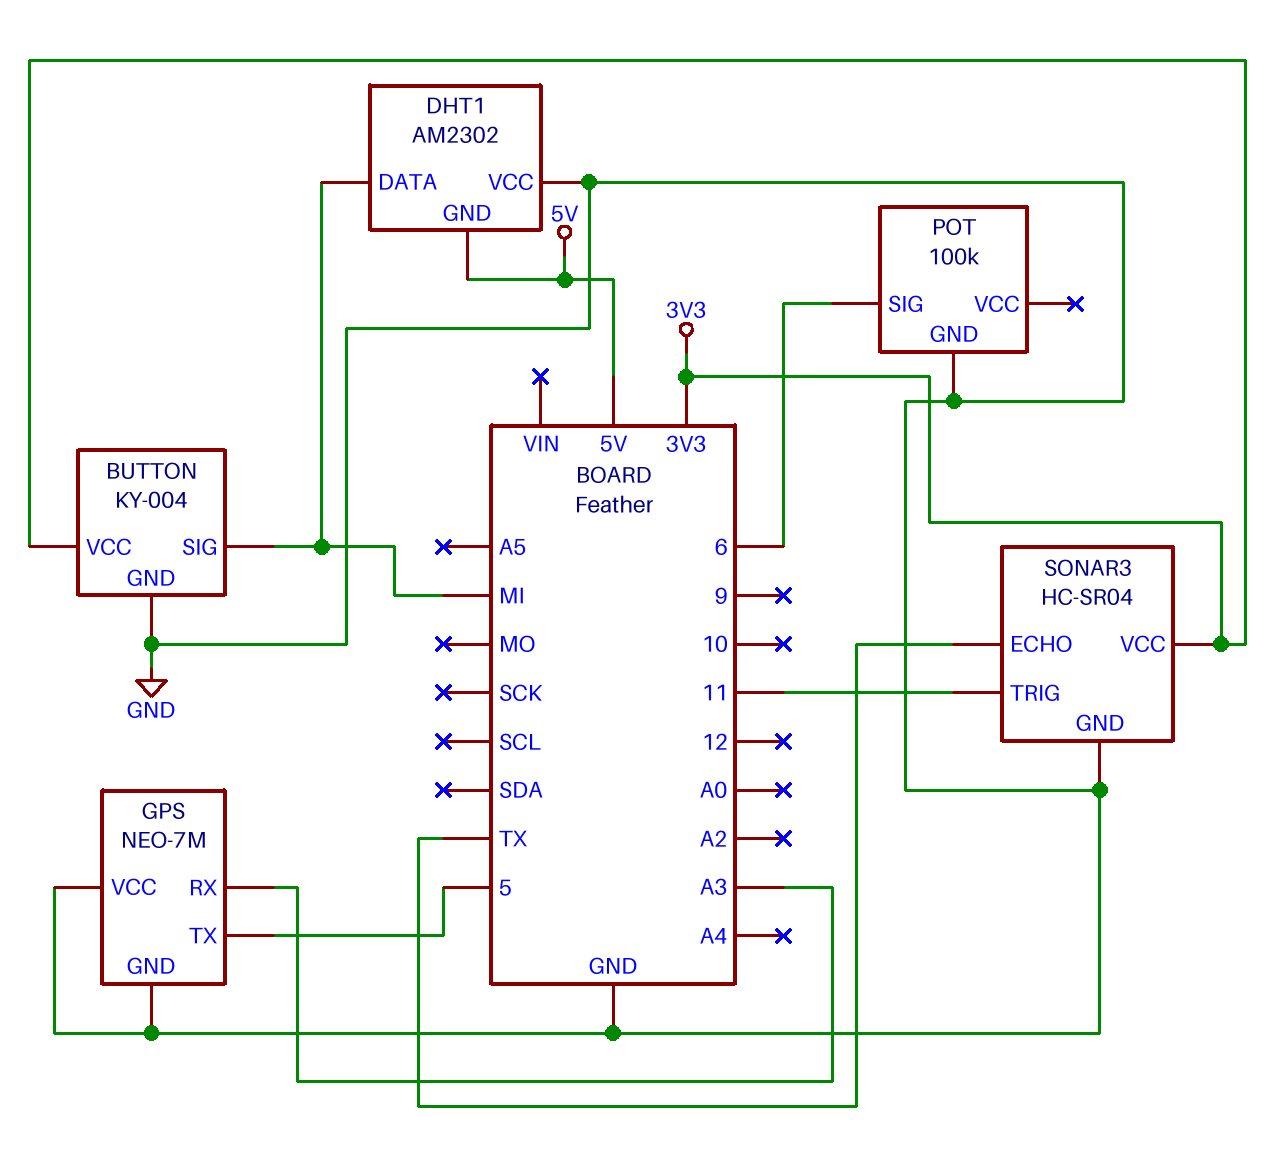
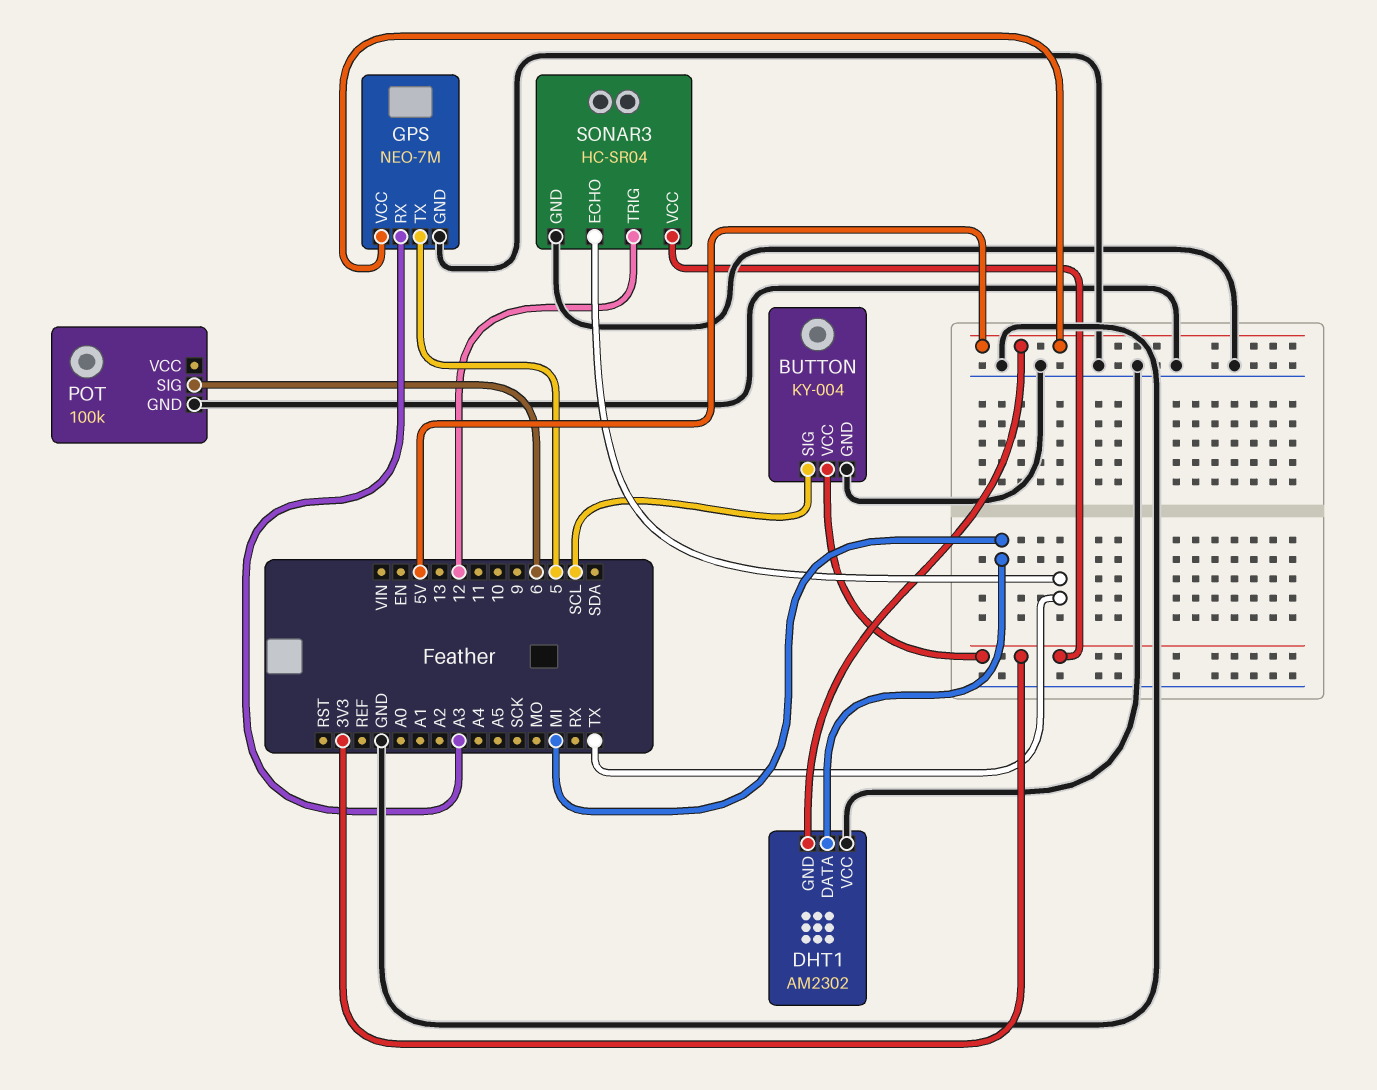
BUTTON pin SIG: MI -> SCL
GPS pin VCC: GND -> 5V
SONAR3 pin TRIG: 11 -> 12

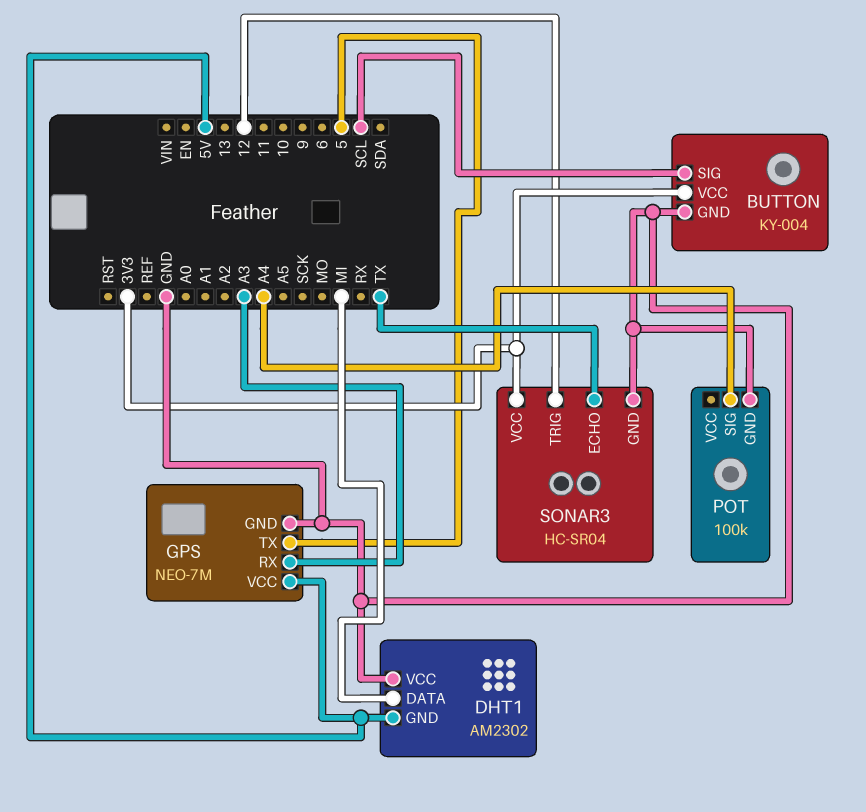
POT pin SIG: 6 -> A4

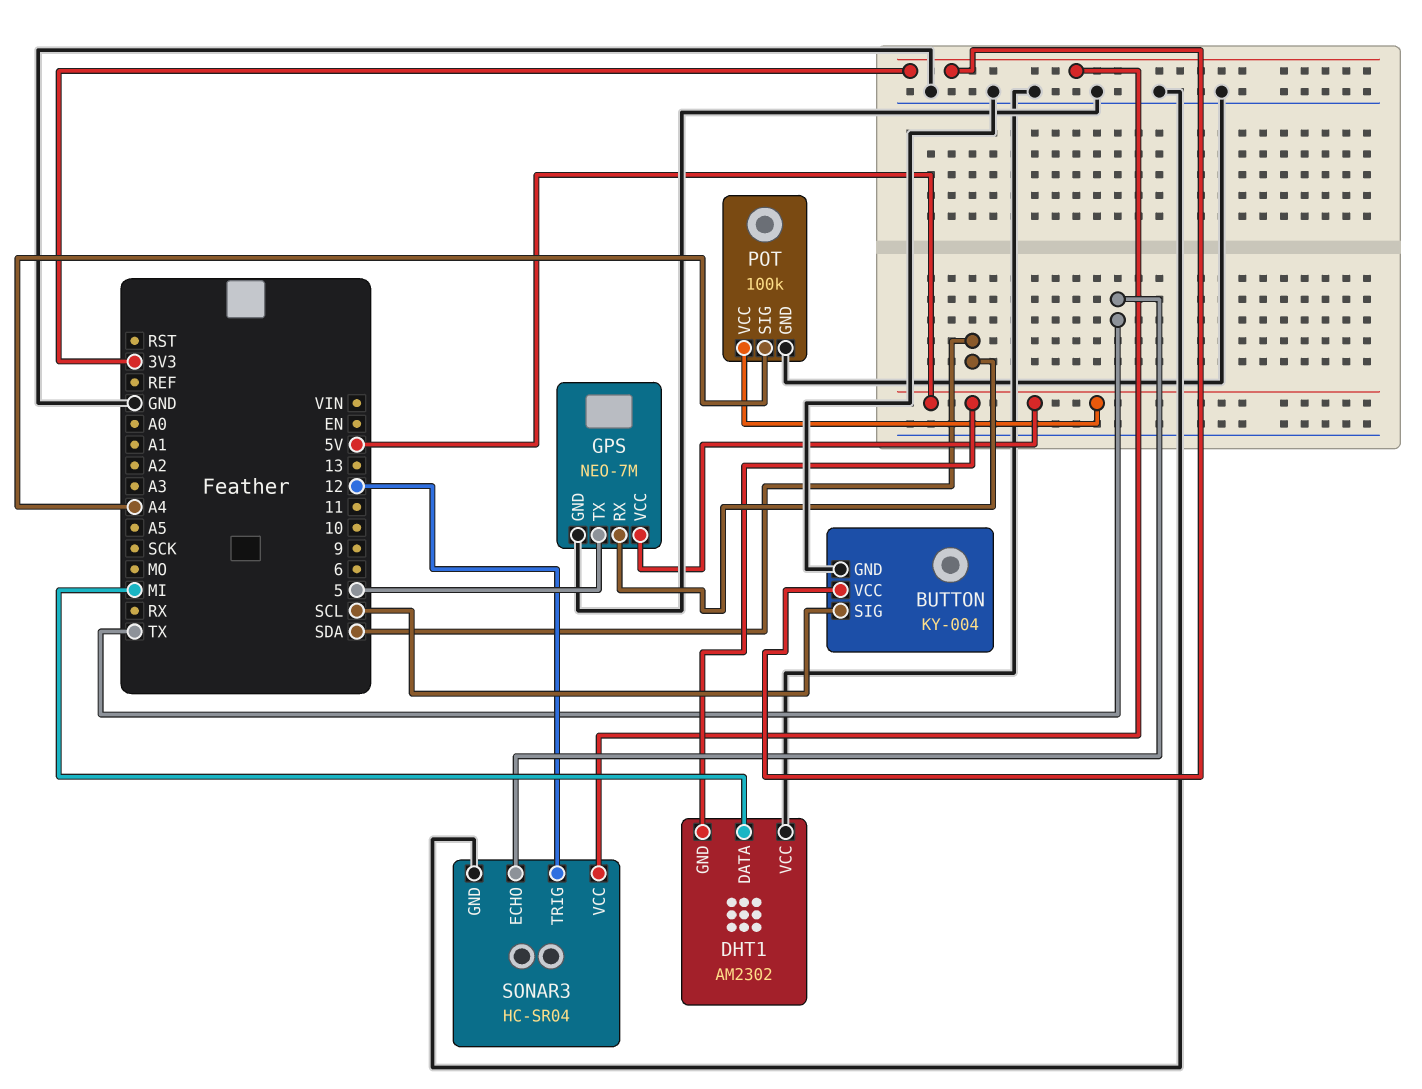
GPS pin RX: A3 -> SDA
POT pin VCC: none -> 5V

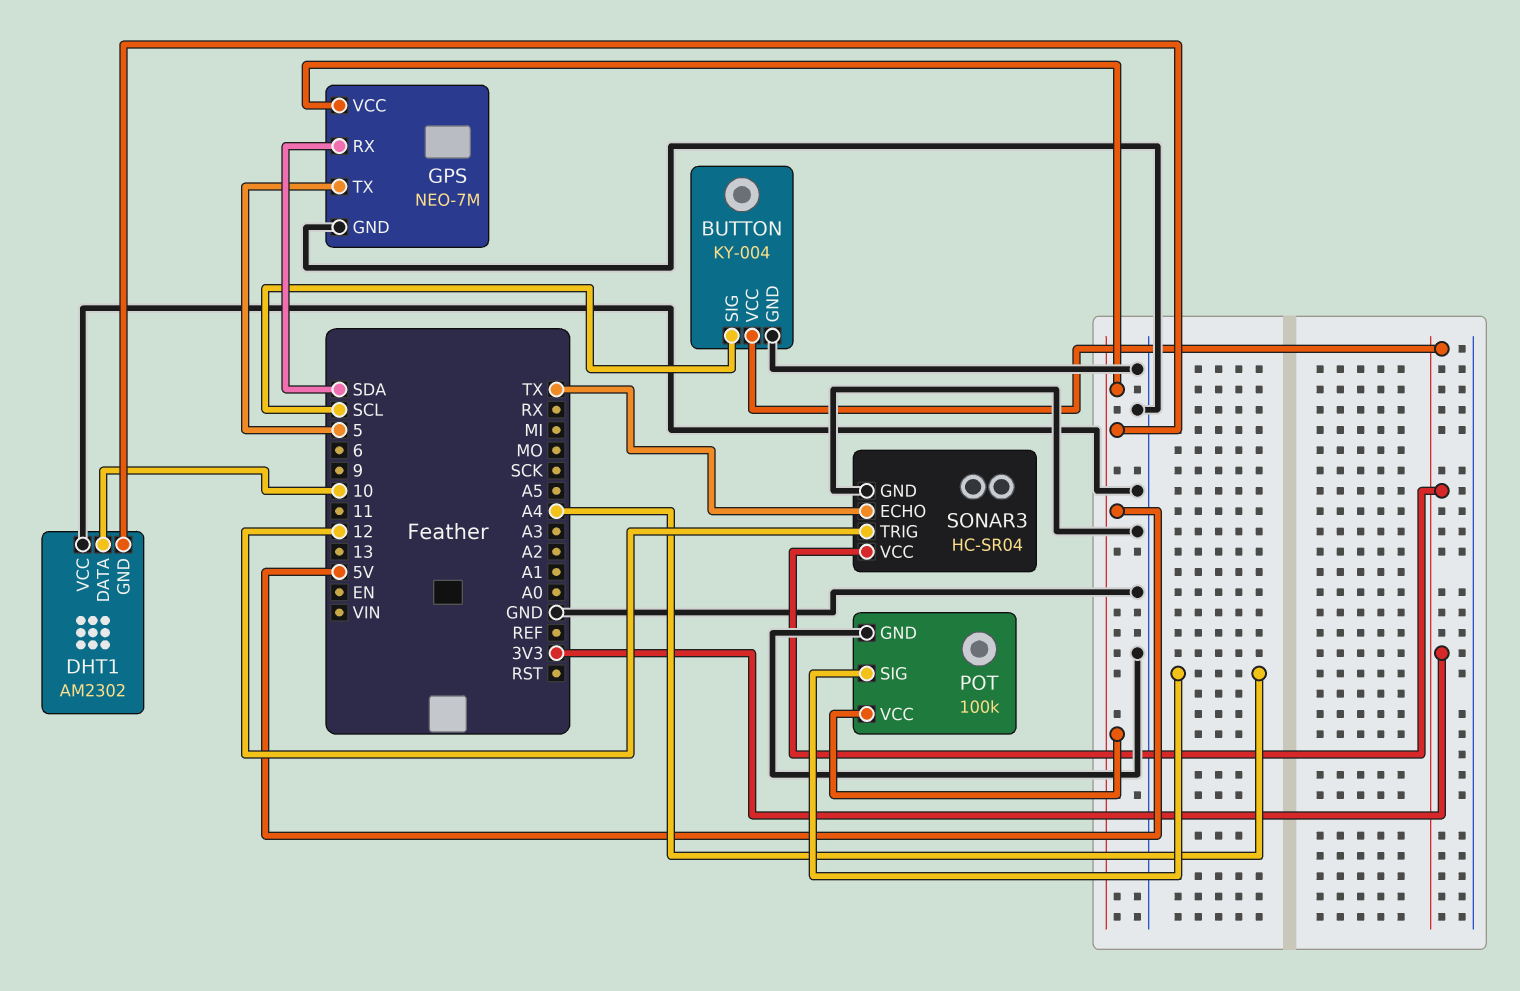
DHT1 pin DATA: MI -> 10

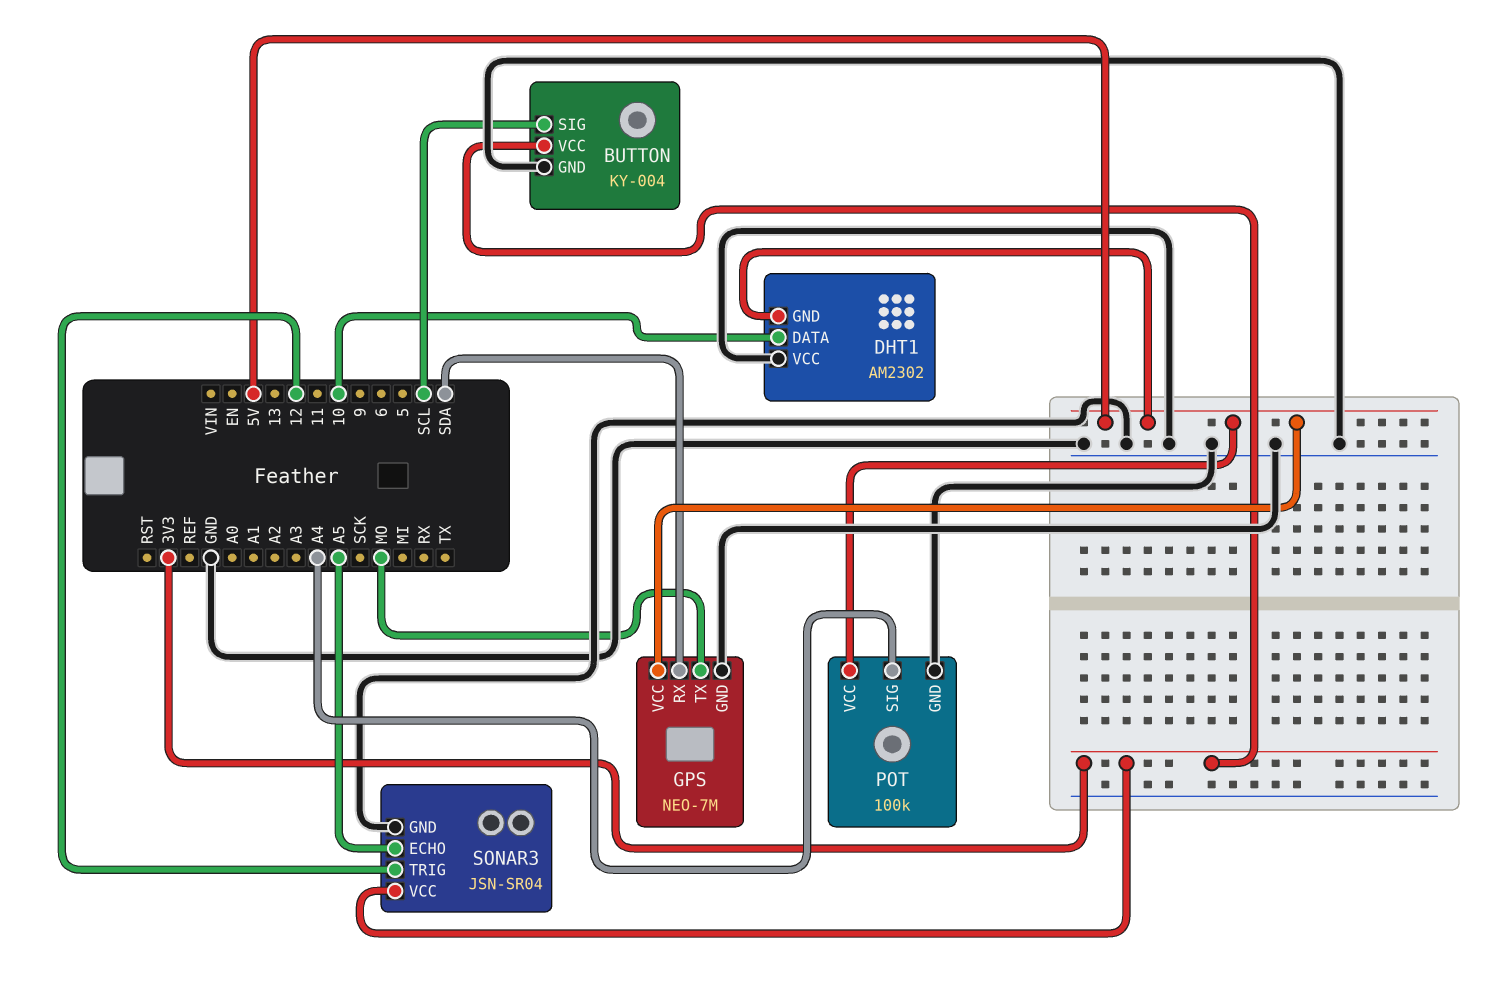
GPS pin TX: 5 -> MO
SONAR3: HC-SR04 -> JSN-SR04
SONAR3 pin ECHO: TX -> A5

